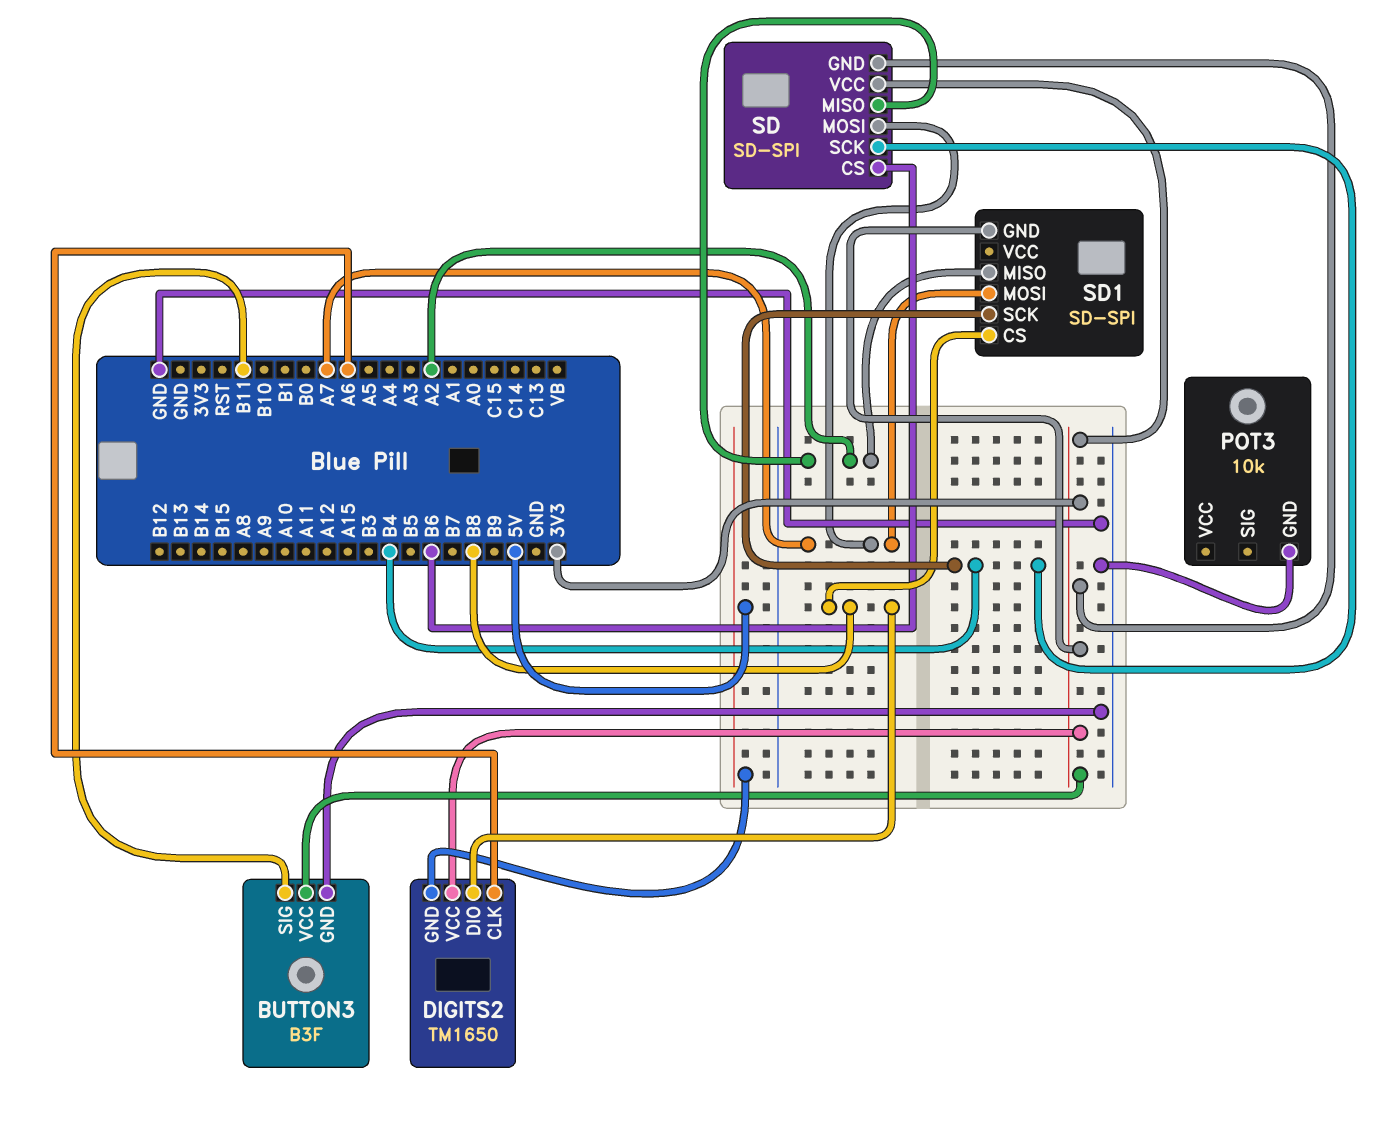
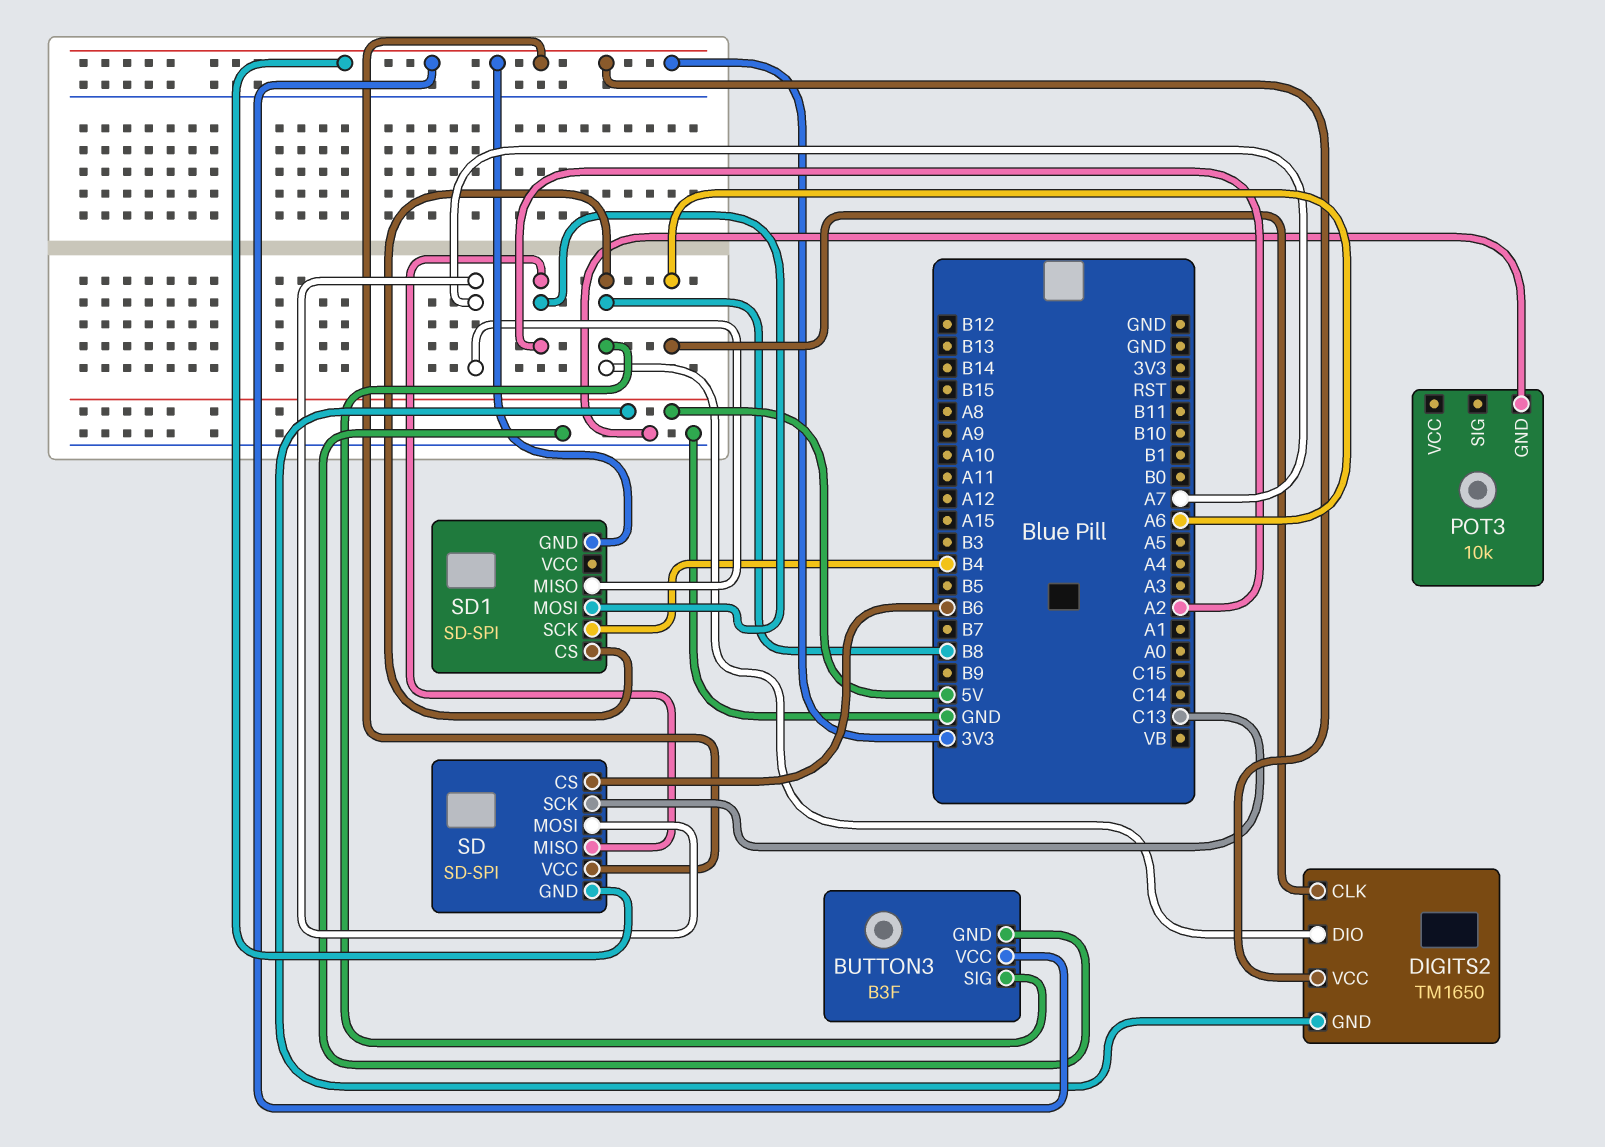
BUTTON3 pin SIG: B11 -> B8
SD pin SCK: B4 -> C13
SD1 pin MISO: A2 -> A7
SD1 pin MOSI: A7 -> A2

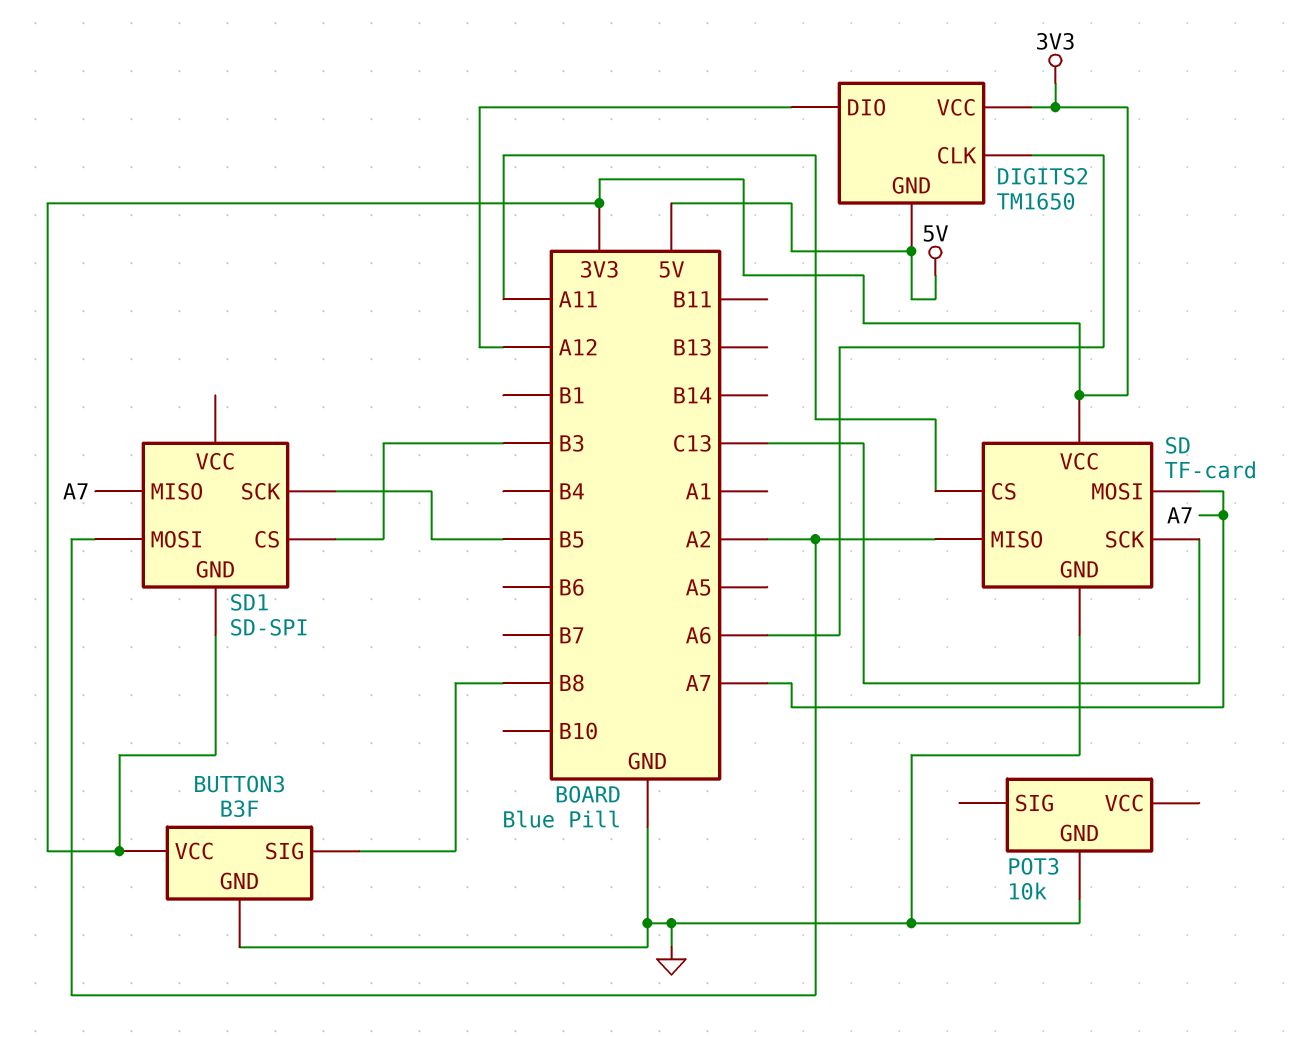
DIGITS2 pin DIO: B8 -> A12
SD: SD-SPI -> TF-card
SD pin CS: B6 -> A11
SD pin GND: 3V3 -> GND
SD1 pin CS: B8 -> B3
SD1 pin SCK: B4 -> B5

